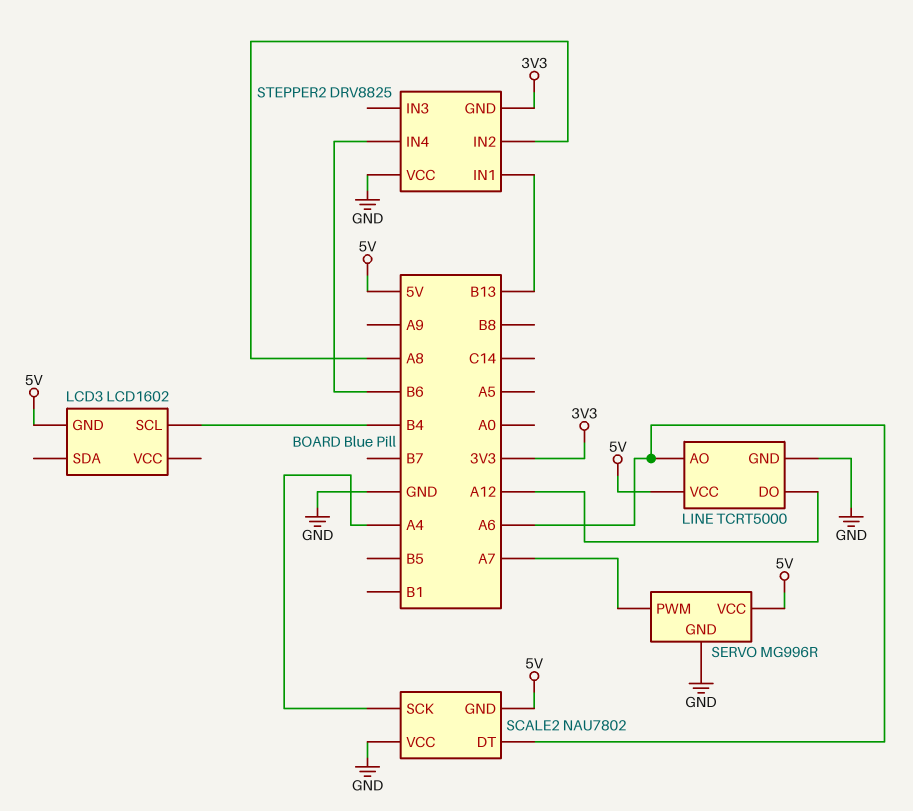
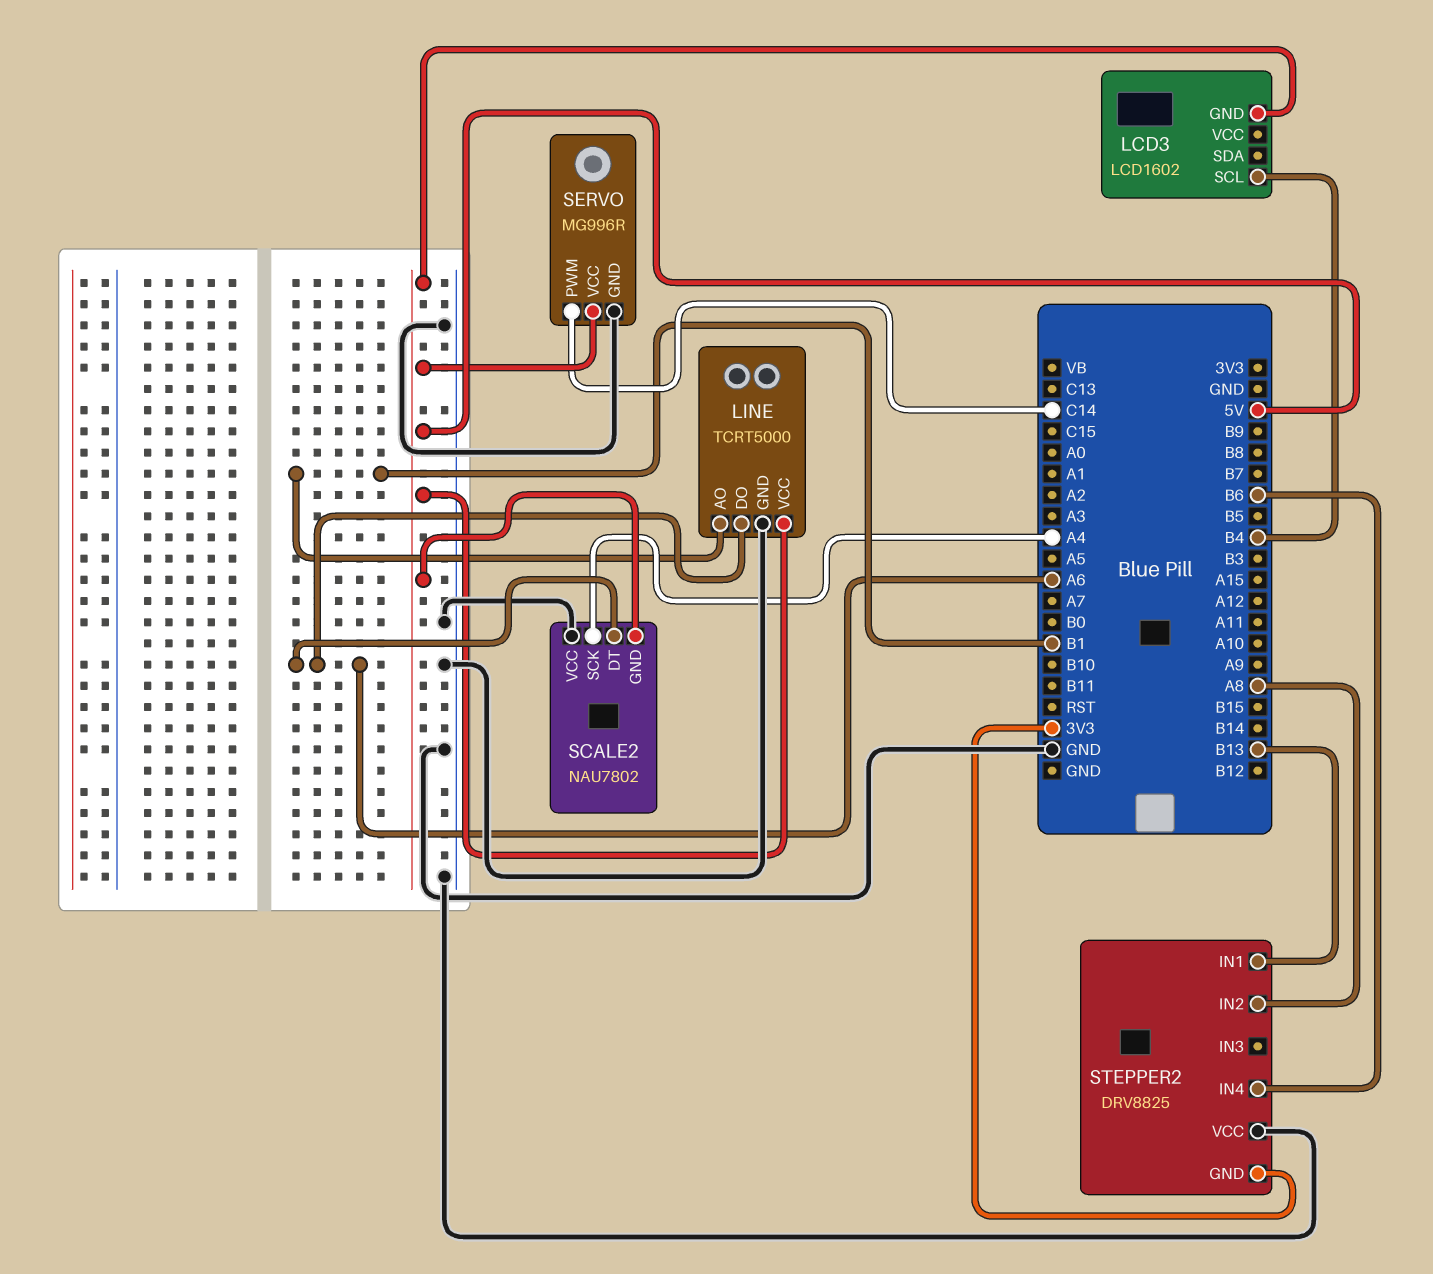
LINE pin AO: A6 -> B1
LINE pin DO: A12 -> A6
SERVO pin PWM: A7 -> C14

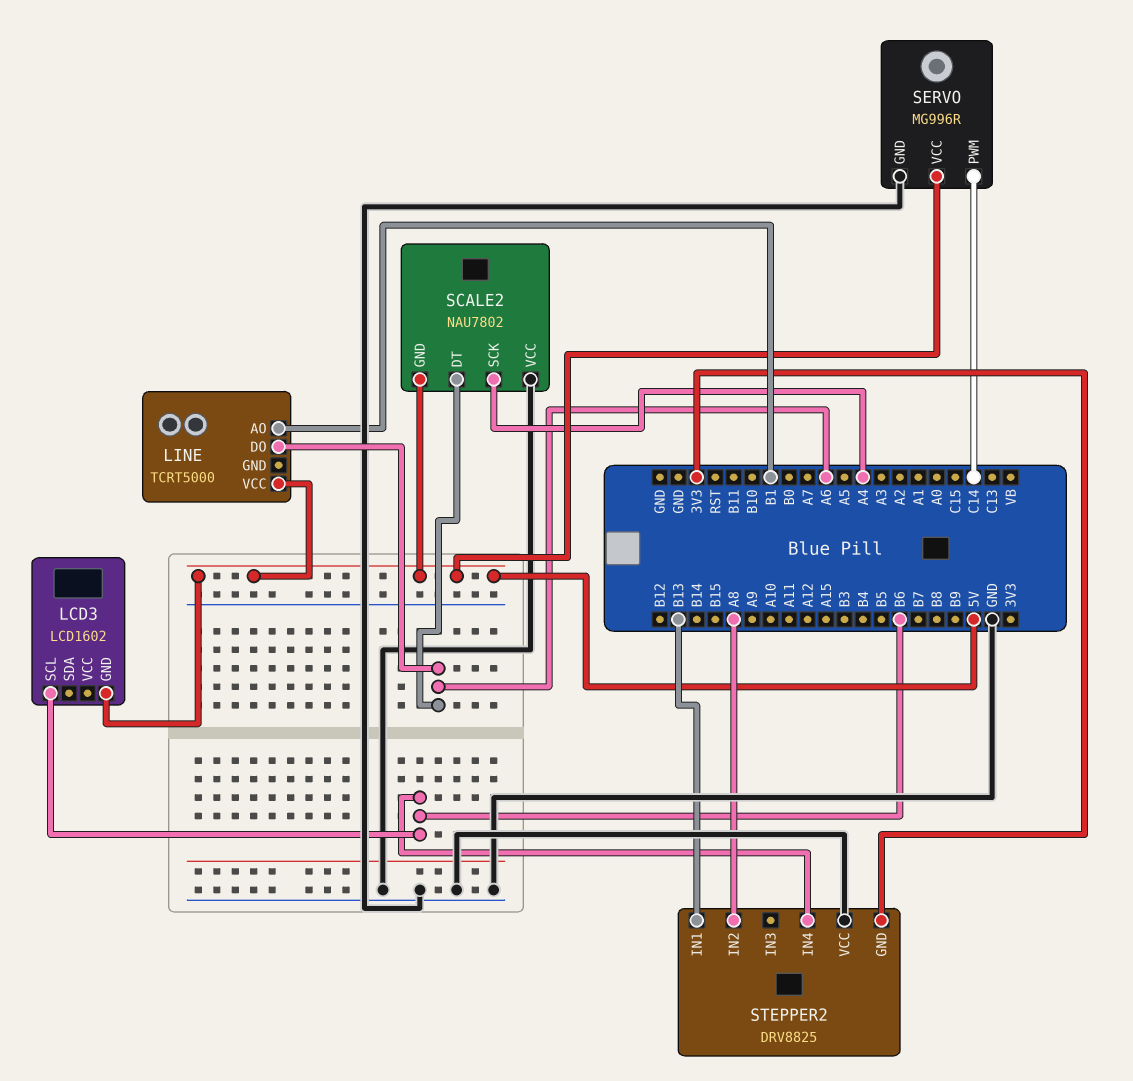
LCD3 pin SCL: B4 -> B6
LINE pin GND: GND -> none

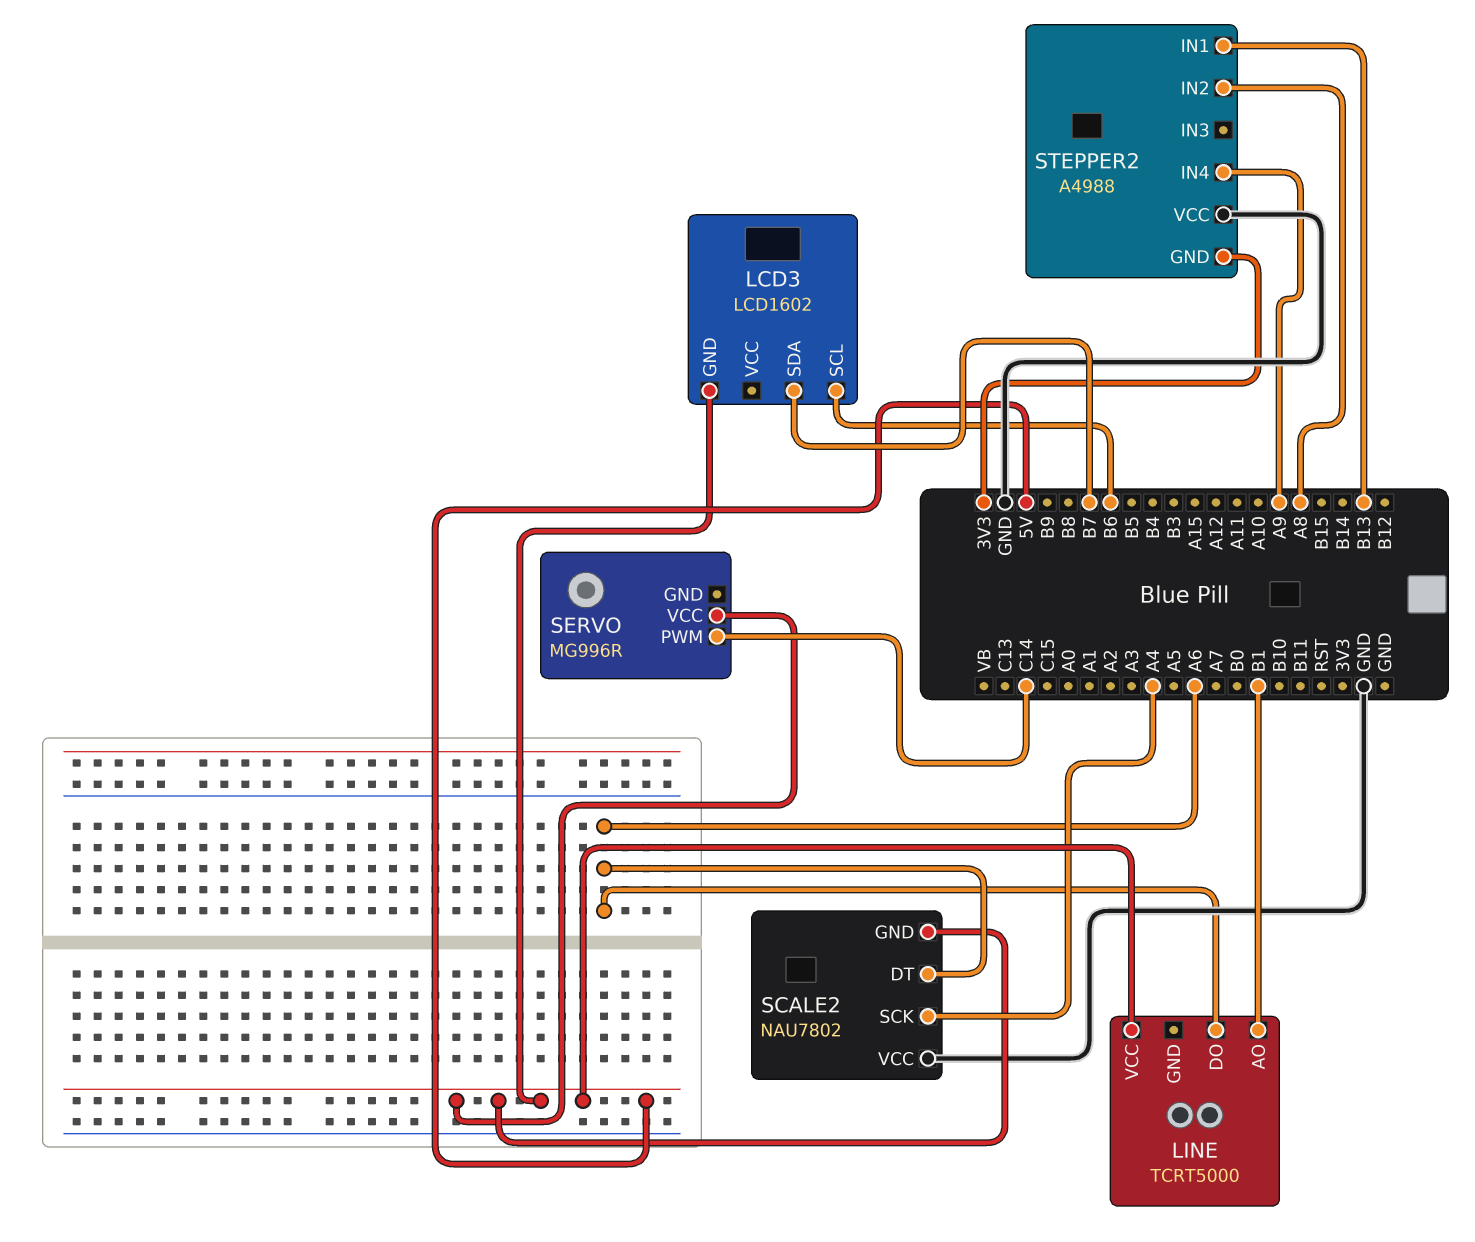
LCD3 pin SDA: none -> B7
SERVO pin GND: GND -> none
STEPPER2: DRV8825 -> A4988
STEPPER2 pin IN4: B6 -> A9

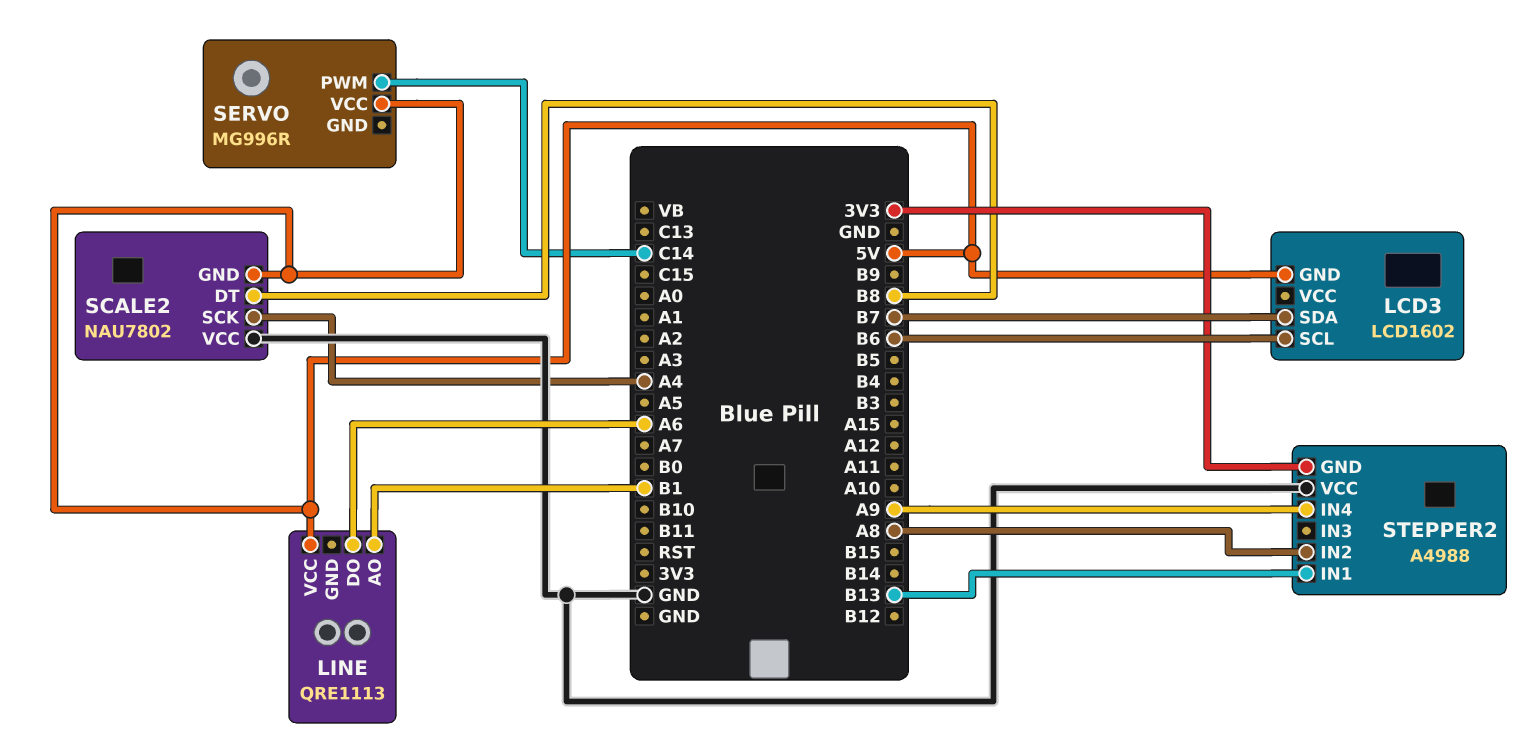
LINE: TCRT5000 -> QRE1113
SCALE2 pin DT: A6 -> B8

